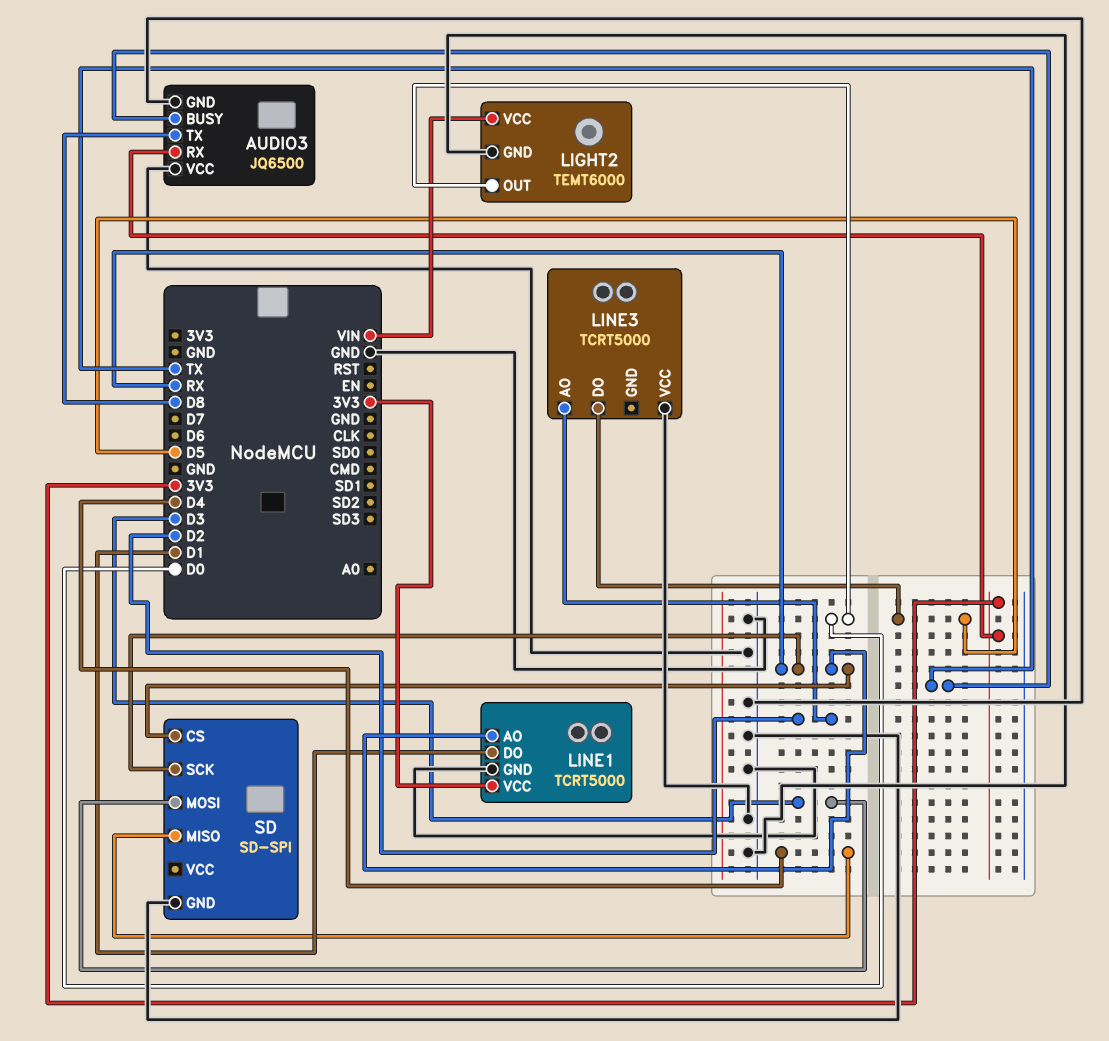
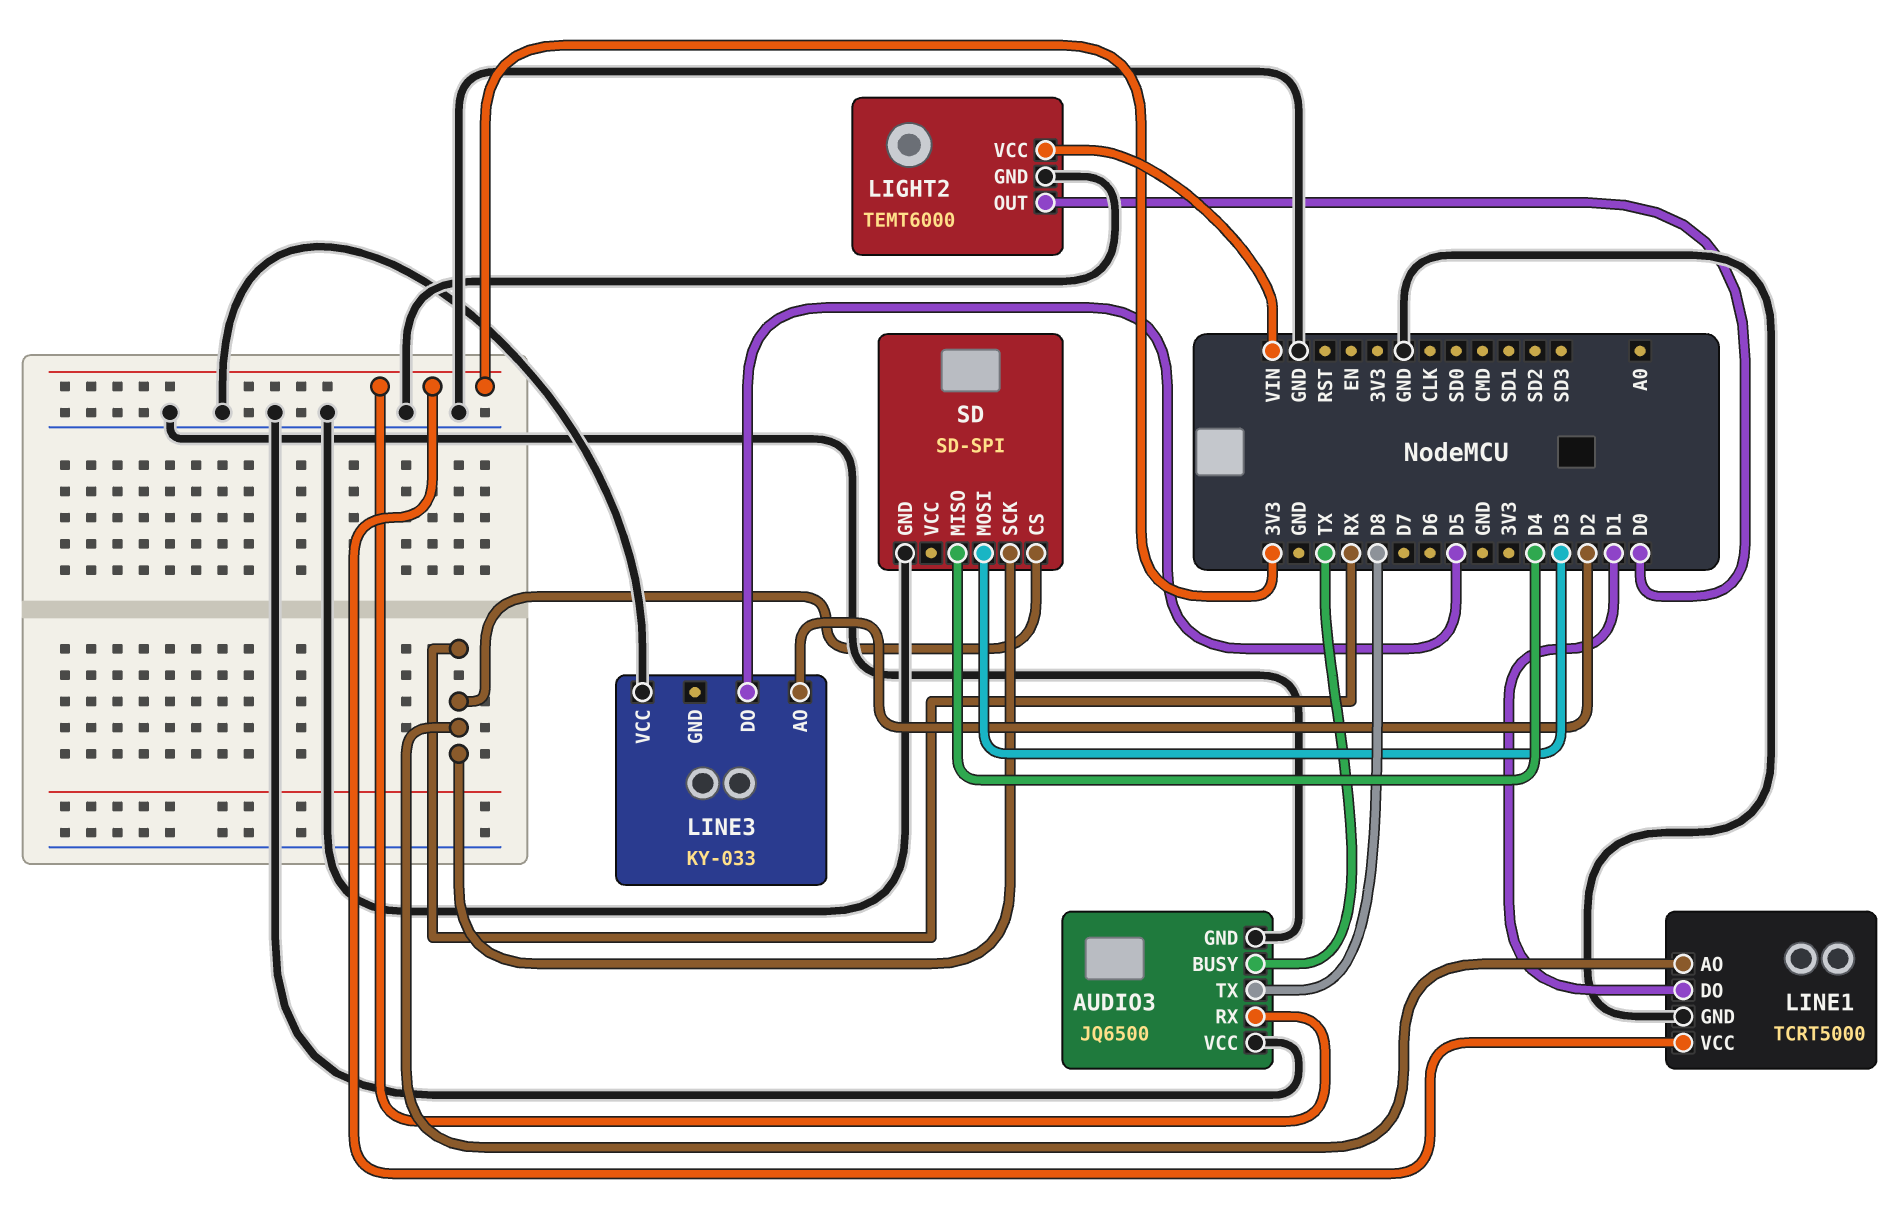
LINE3: TCRT5000 -> KY-033

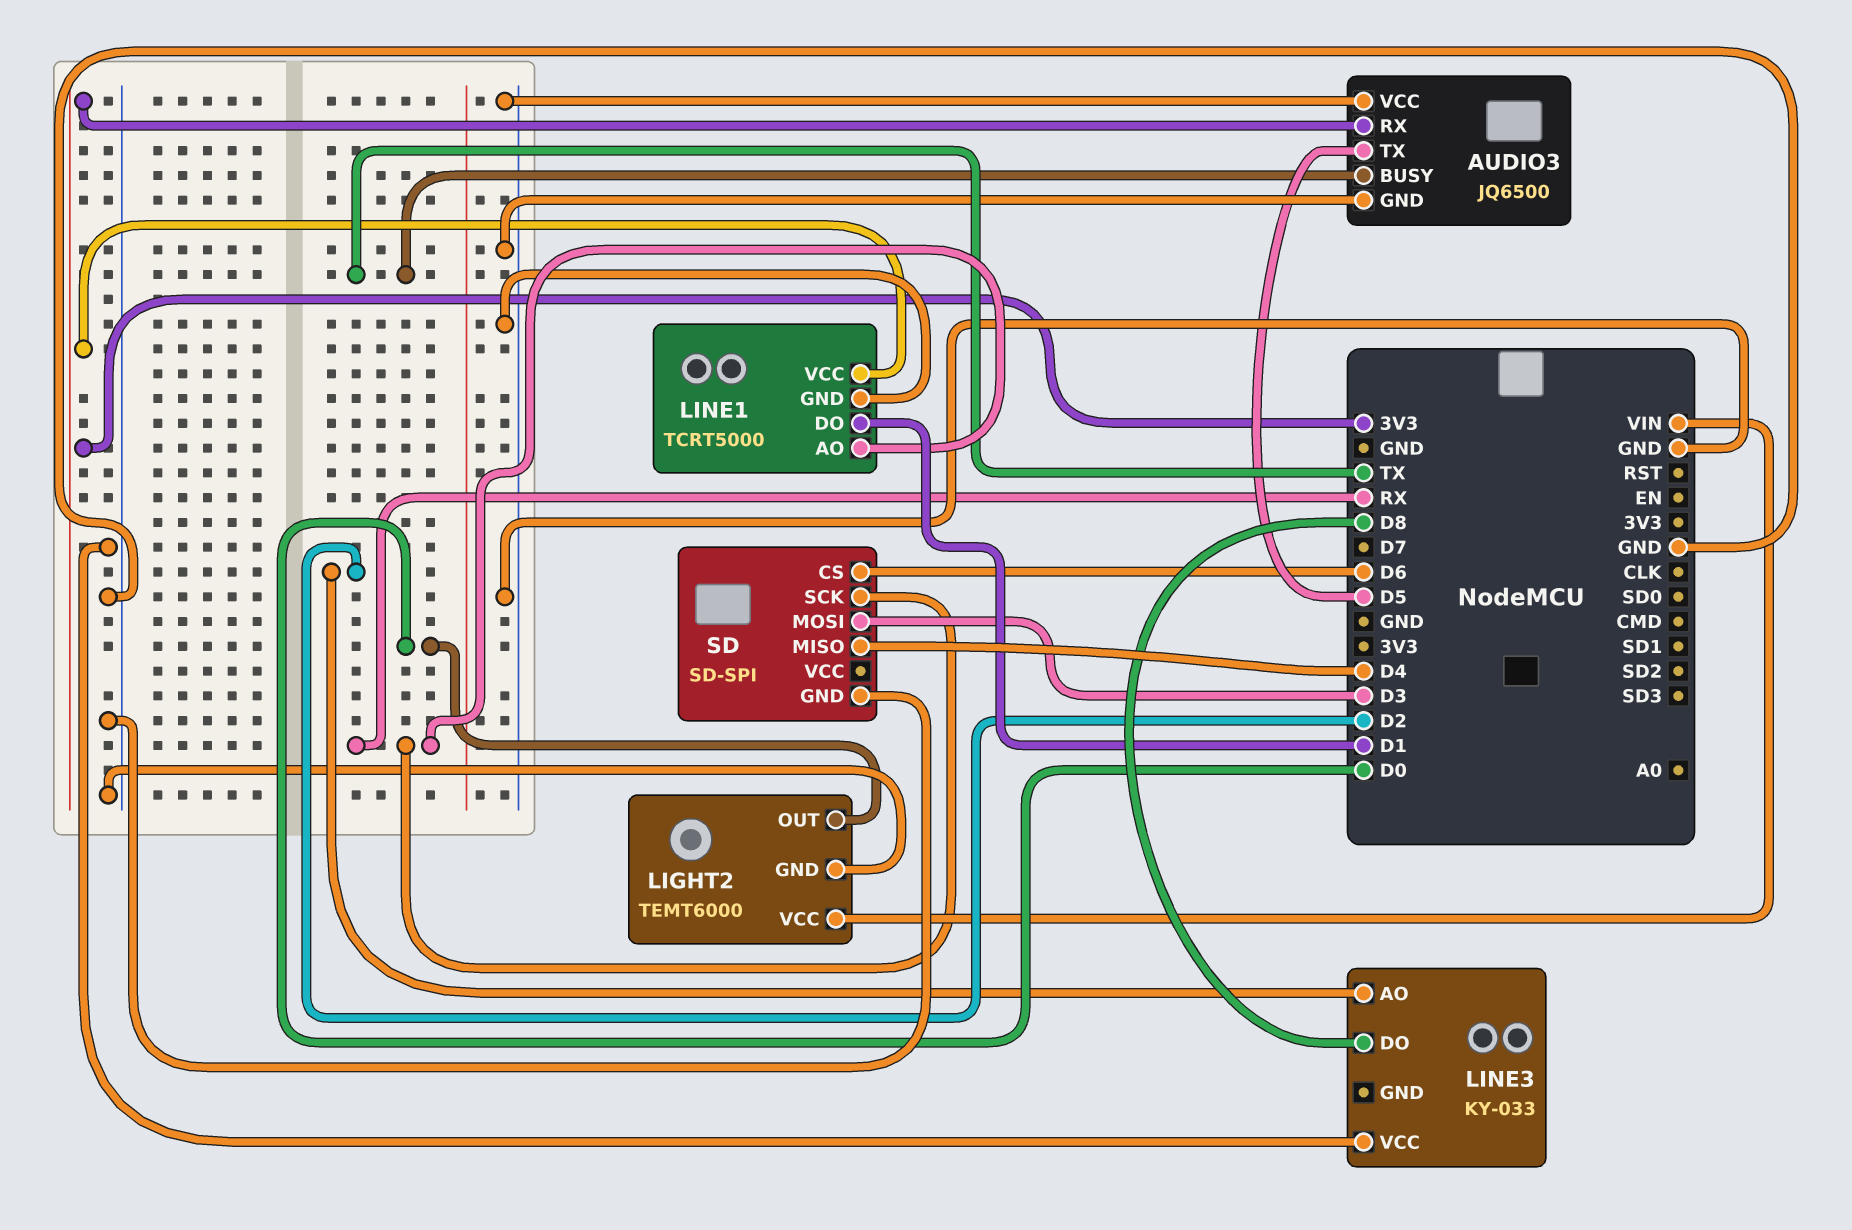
AUDIO3 pin TX: D8 -> D5
LINE3 pin DO: D5 -> D8
SD pin CS: RX -> D6

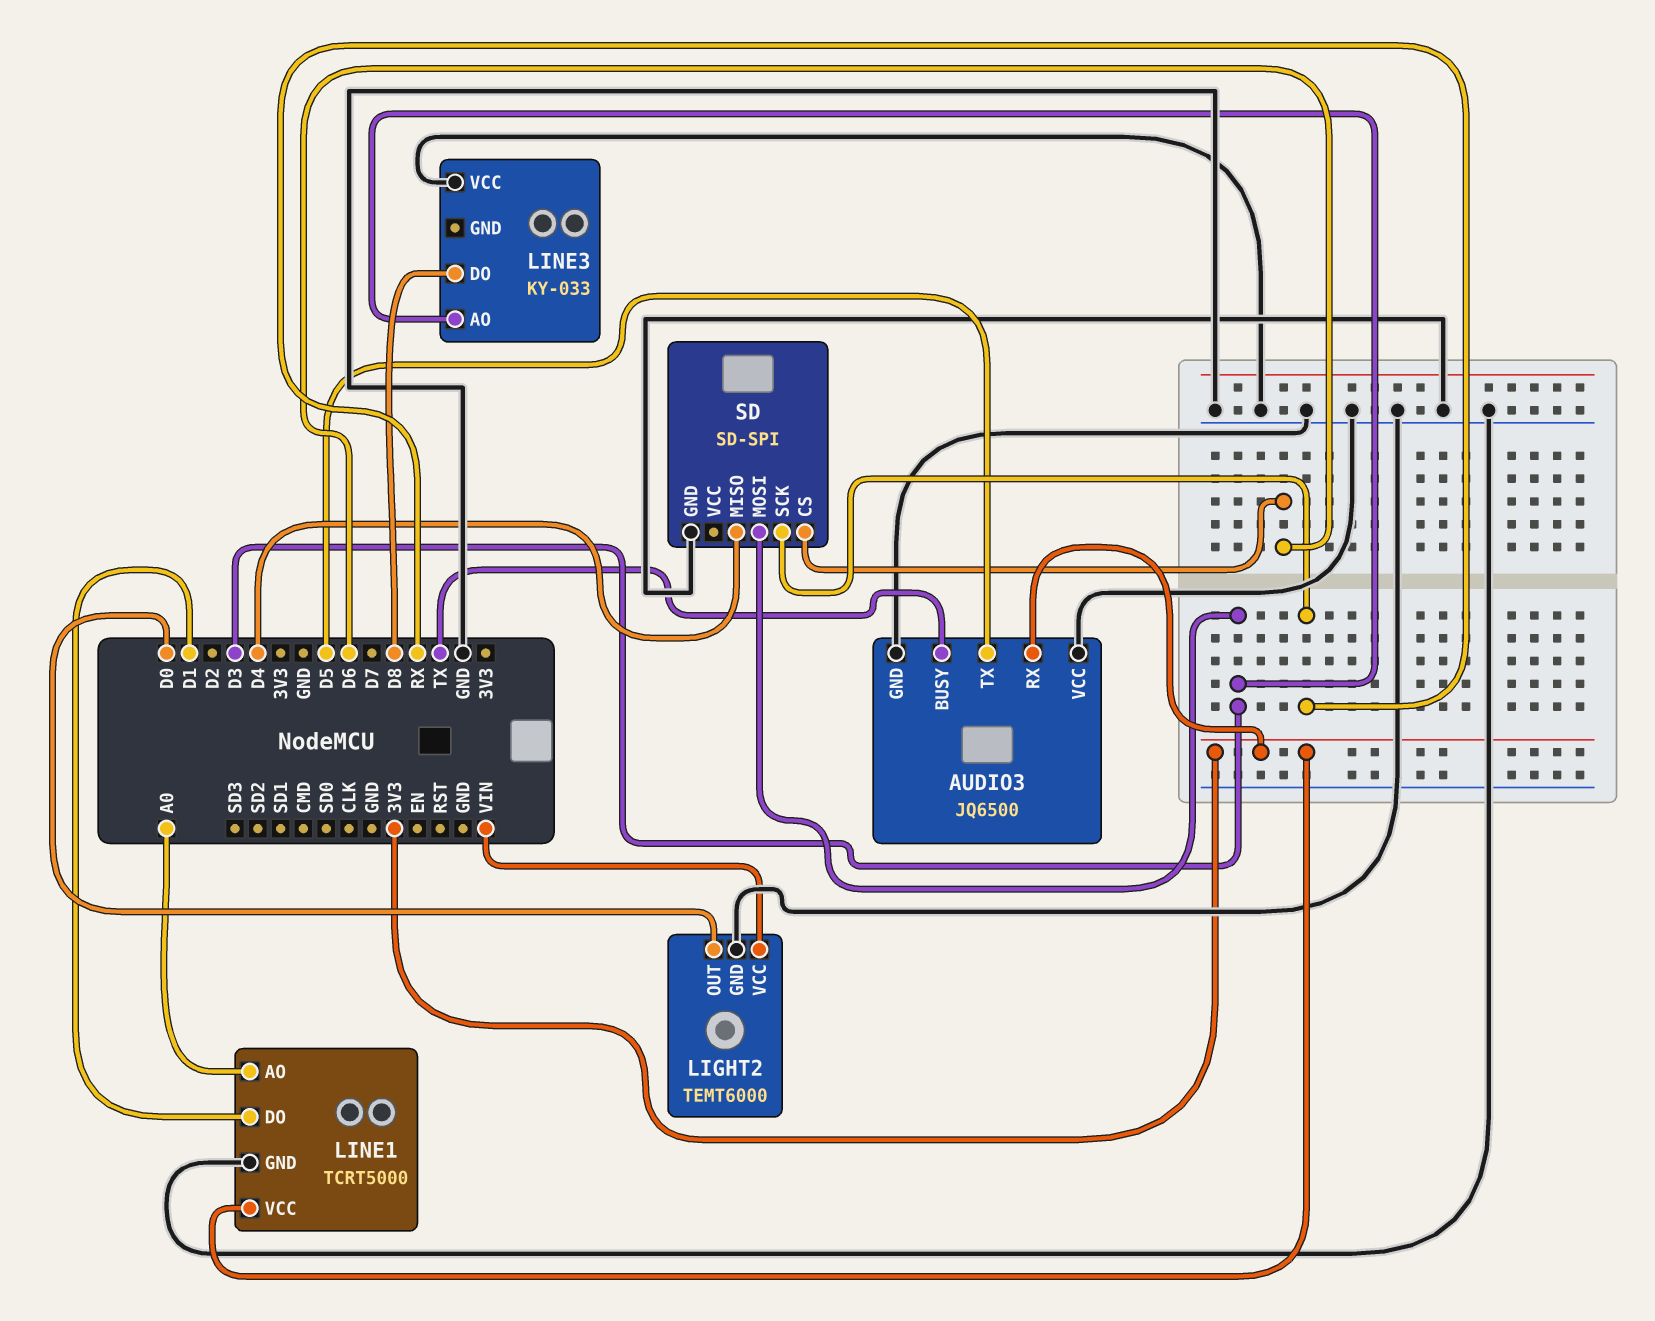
LINE1 pin AO: RX -> A0
LINE3 pin AO: D2 -> D3

